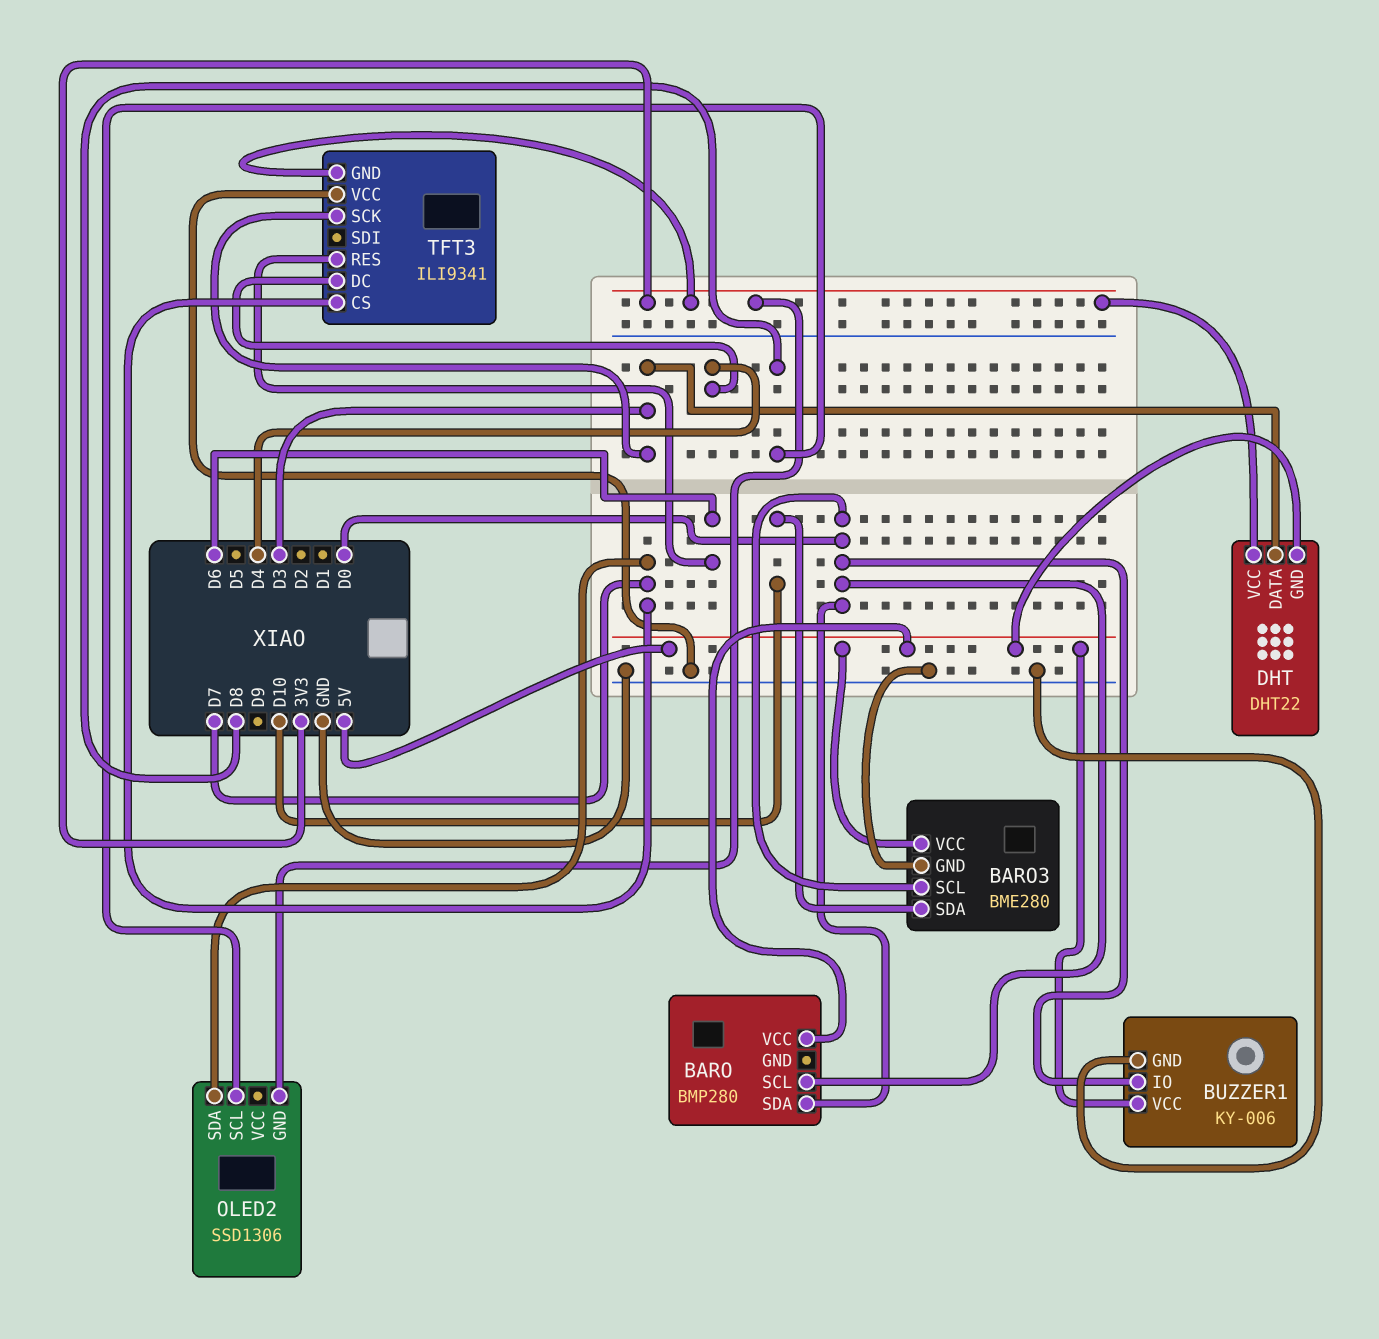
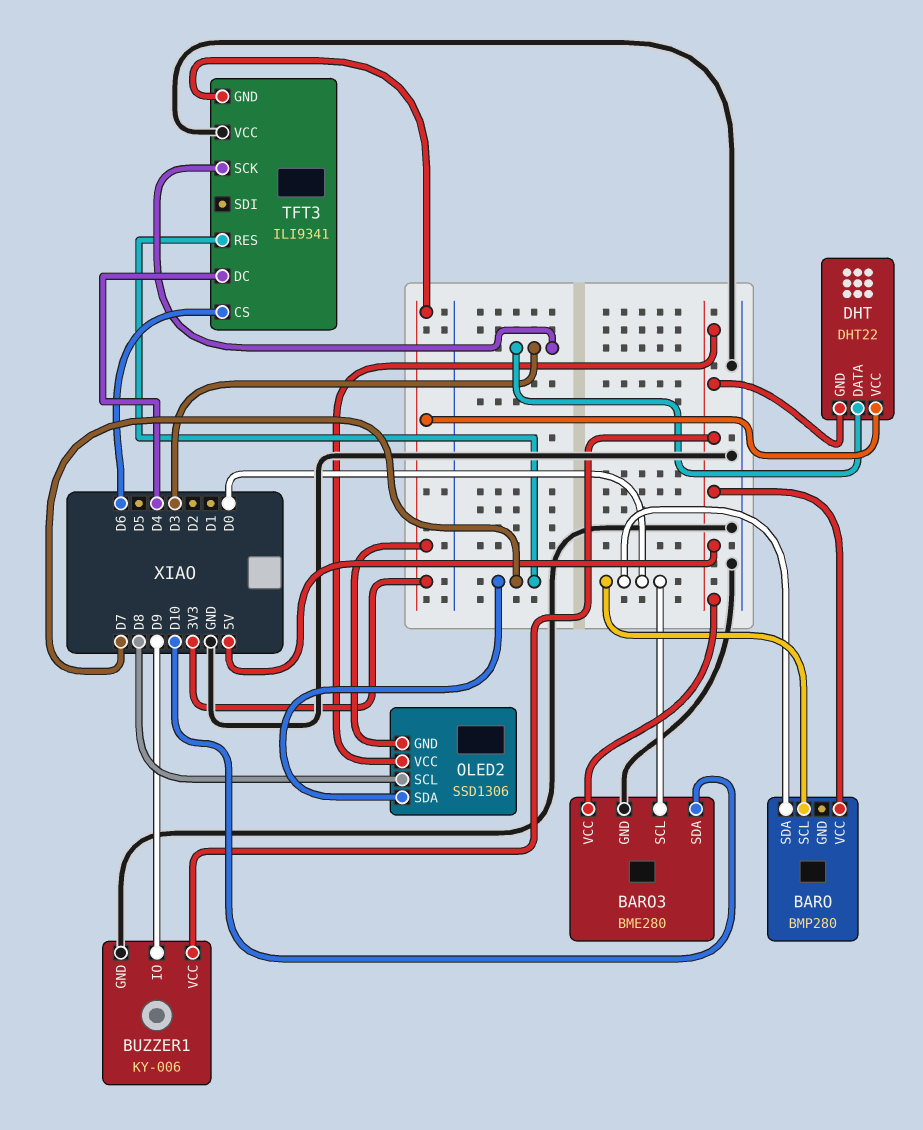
BUZZER1 pin IO: D0 -> D9
OLED2 pin VCC: none -> 5V
TFT3 pin CS: D7 -> D6
TFT3 pin RES: D6 -> D7

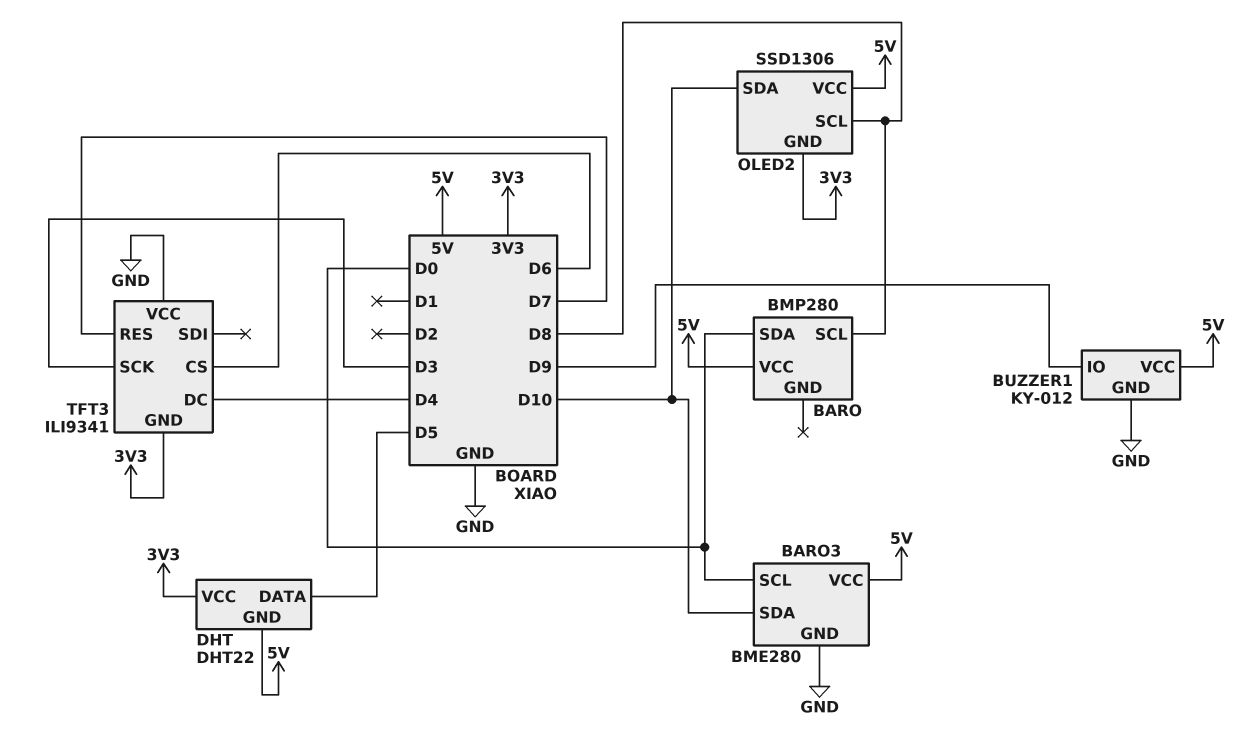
BARO pin SCL: D0 -> D8
BUZZER1: KY-006 -> KY-012
DHT pin DATA: D3 -> D5
OLED2 pin SDA: D7 -> D10

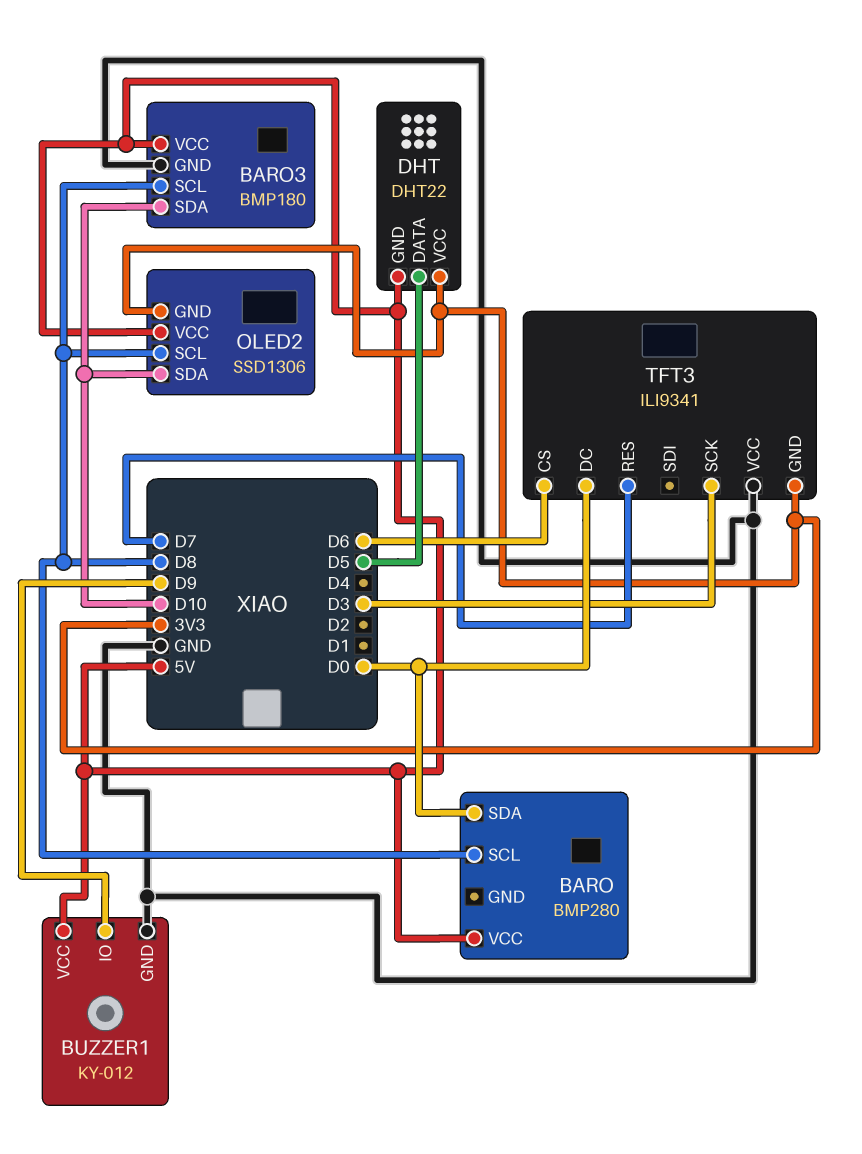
BARO3: BME280 -> BMP180
BARO3 pin SCL: D0 -> D8
TFT3 pin DC: D4 -> D0

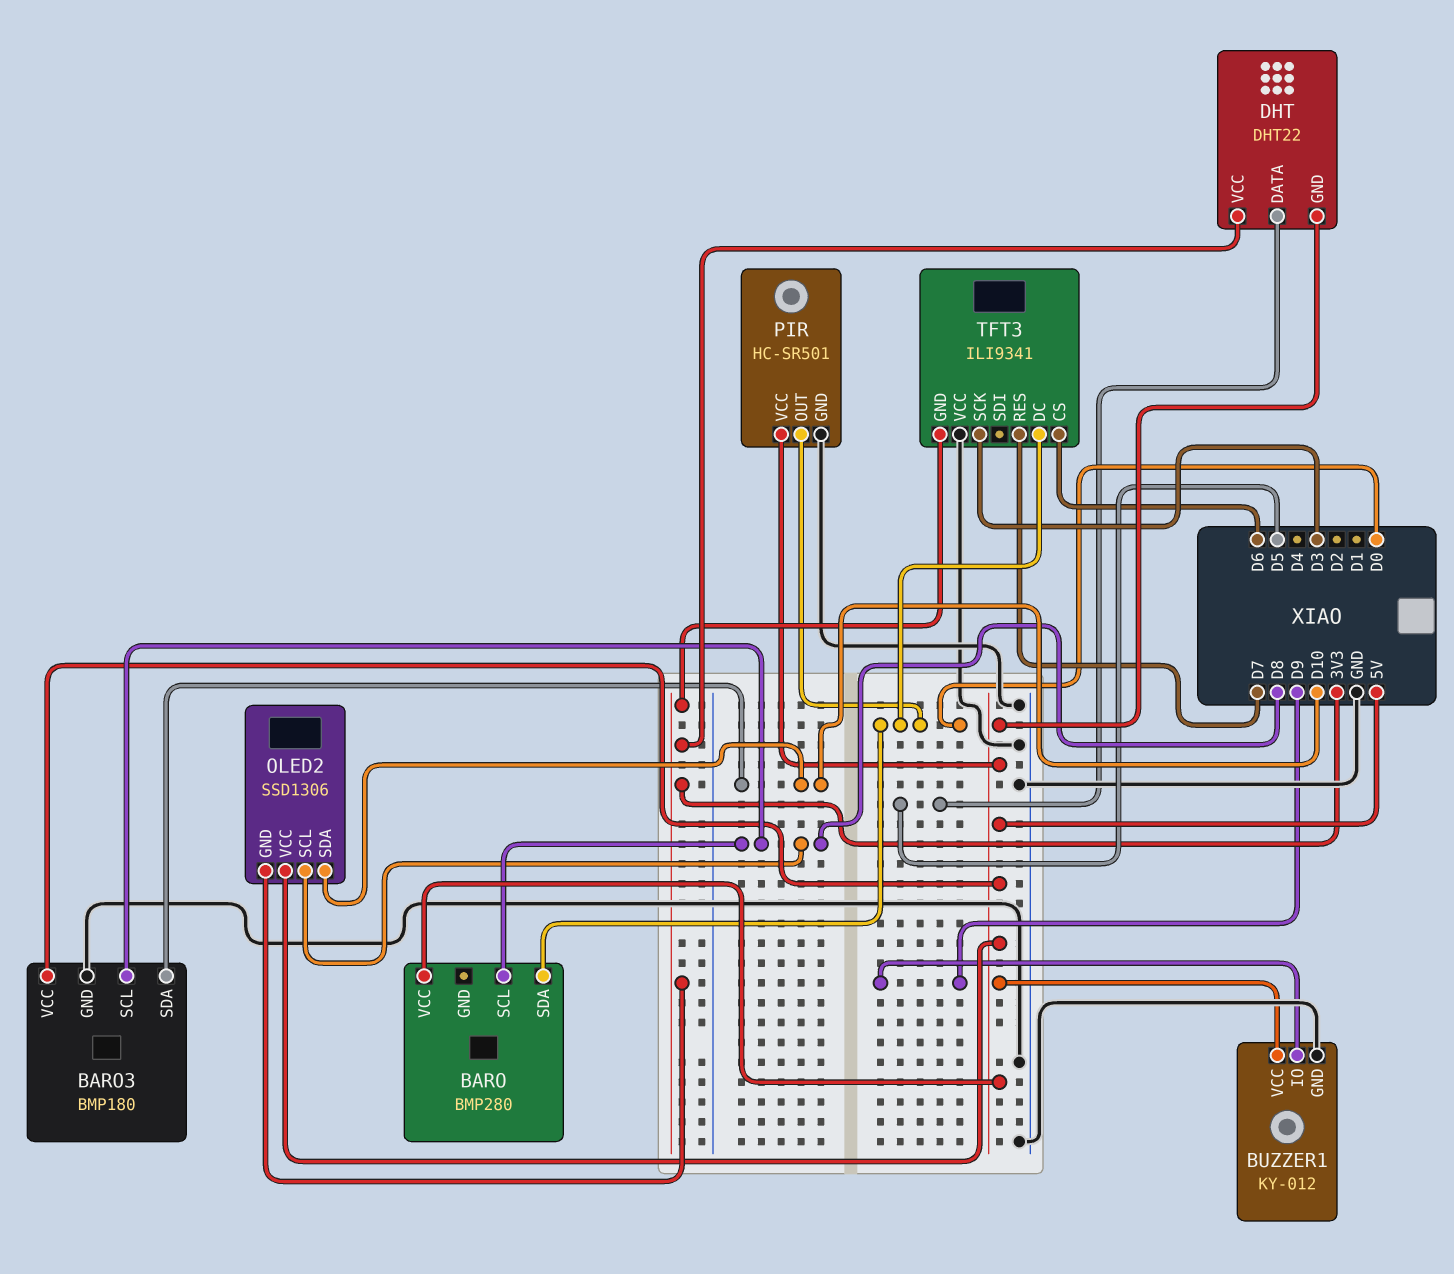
PIR: none -> HC-SR501
PIR pin GND: none -> GND
PIR pin OUT: none -> D0
PIR pin VCC: none -> 5V

